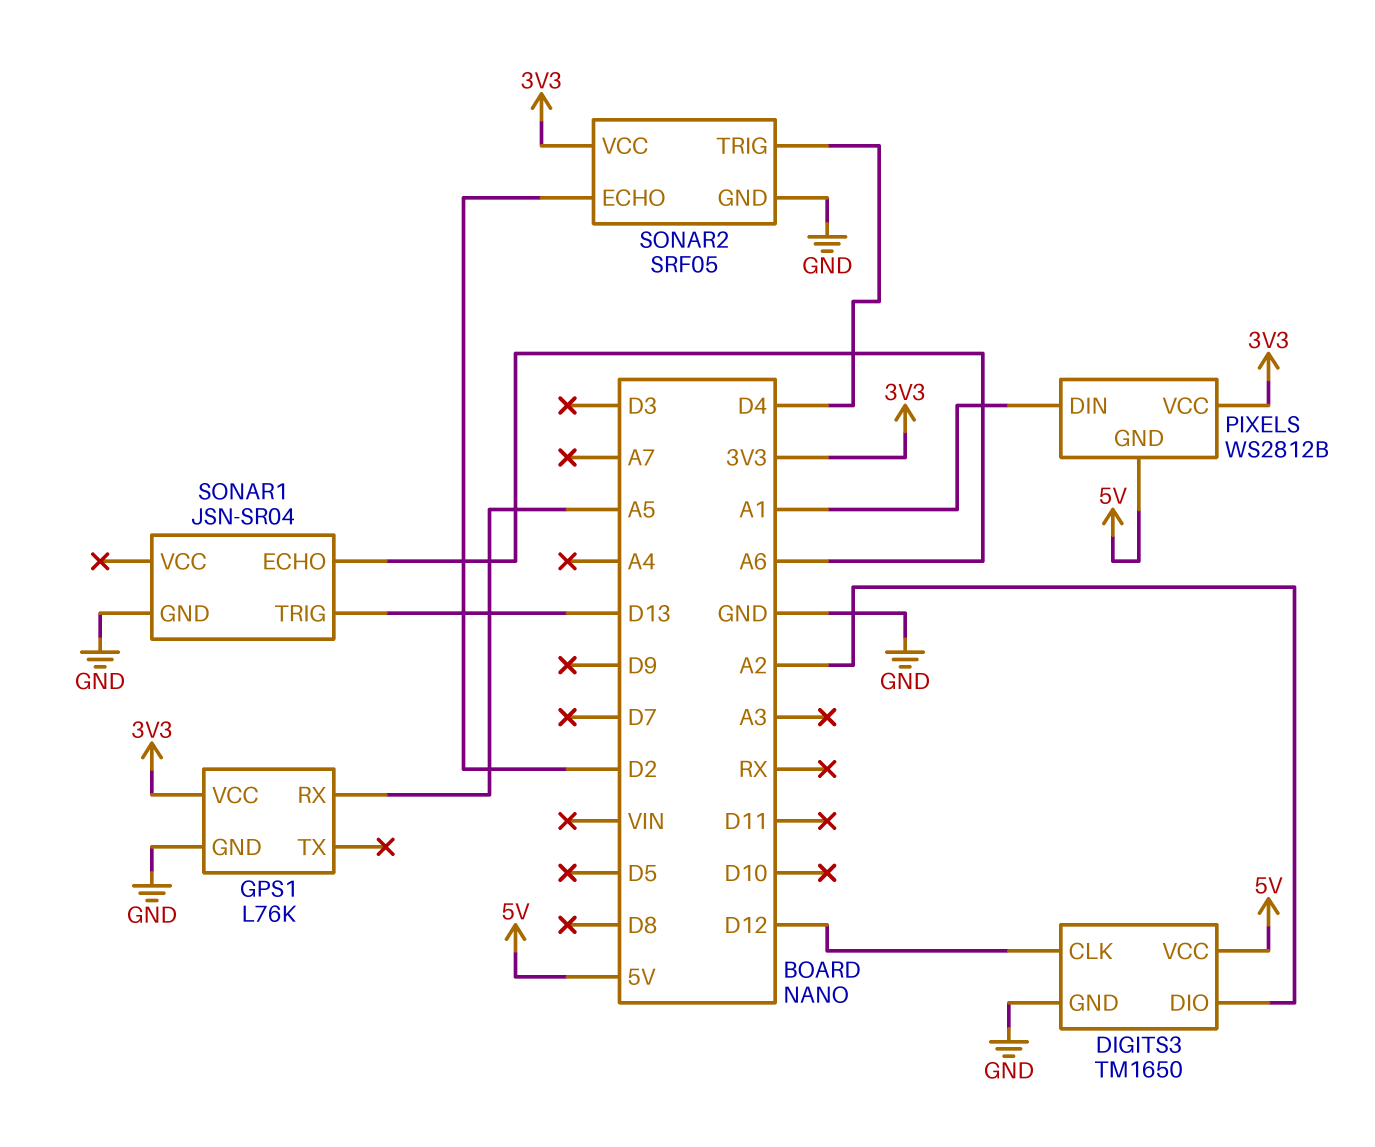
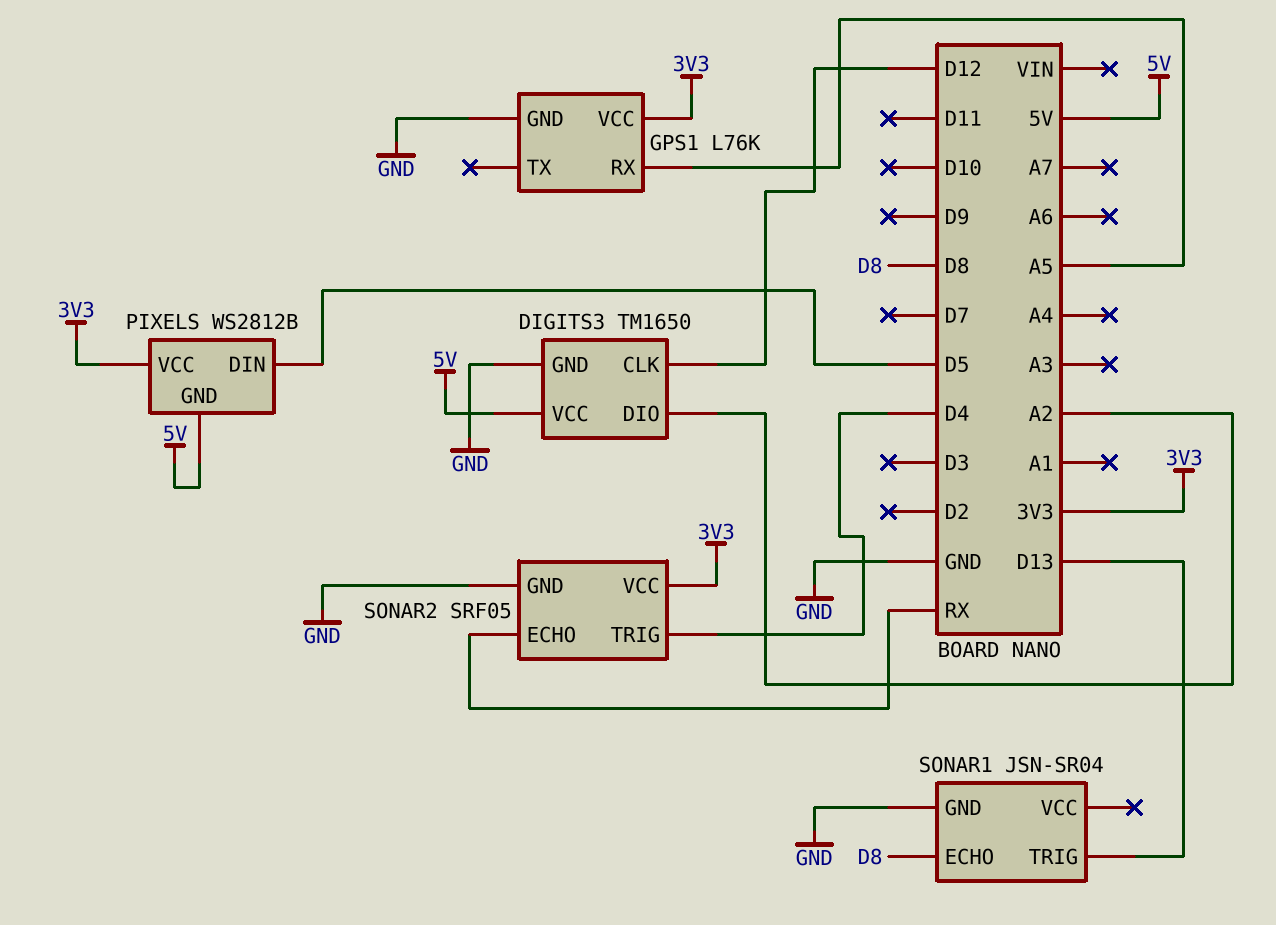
PIXELS pin DIN: A1 -> D5
SONAR1 pin ECHO: A6 -> D8
SONAR2 pin ECHO: D2 -> RX

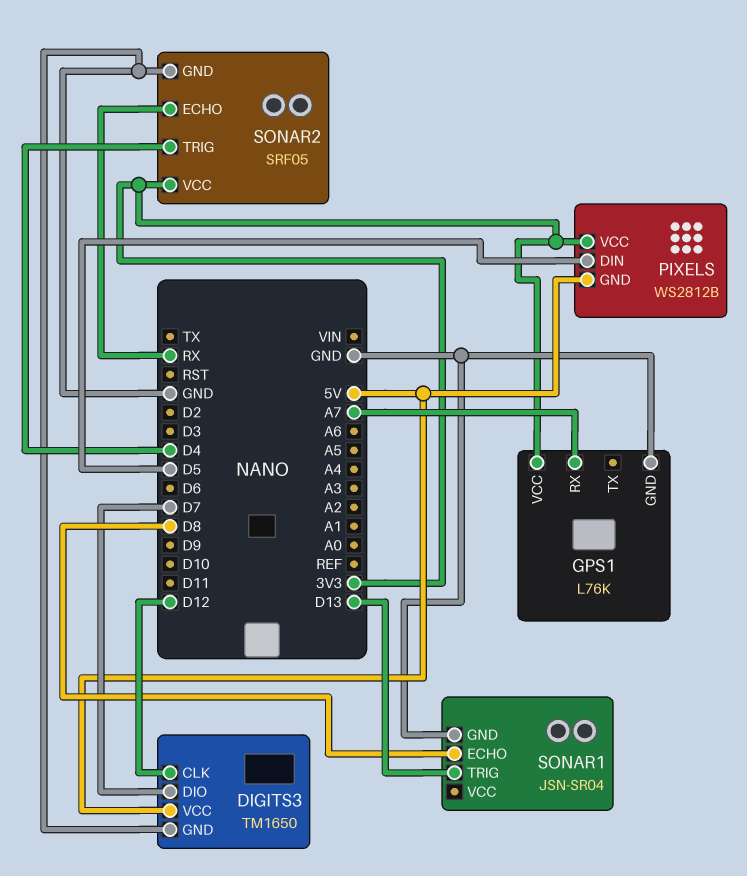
DIGITS3 pin DIO: A2 -> D7
GPS1 pin RX: A5 -> A7

